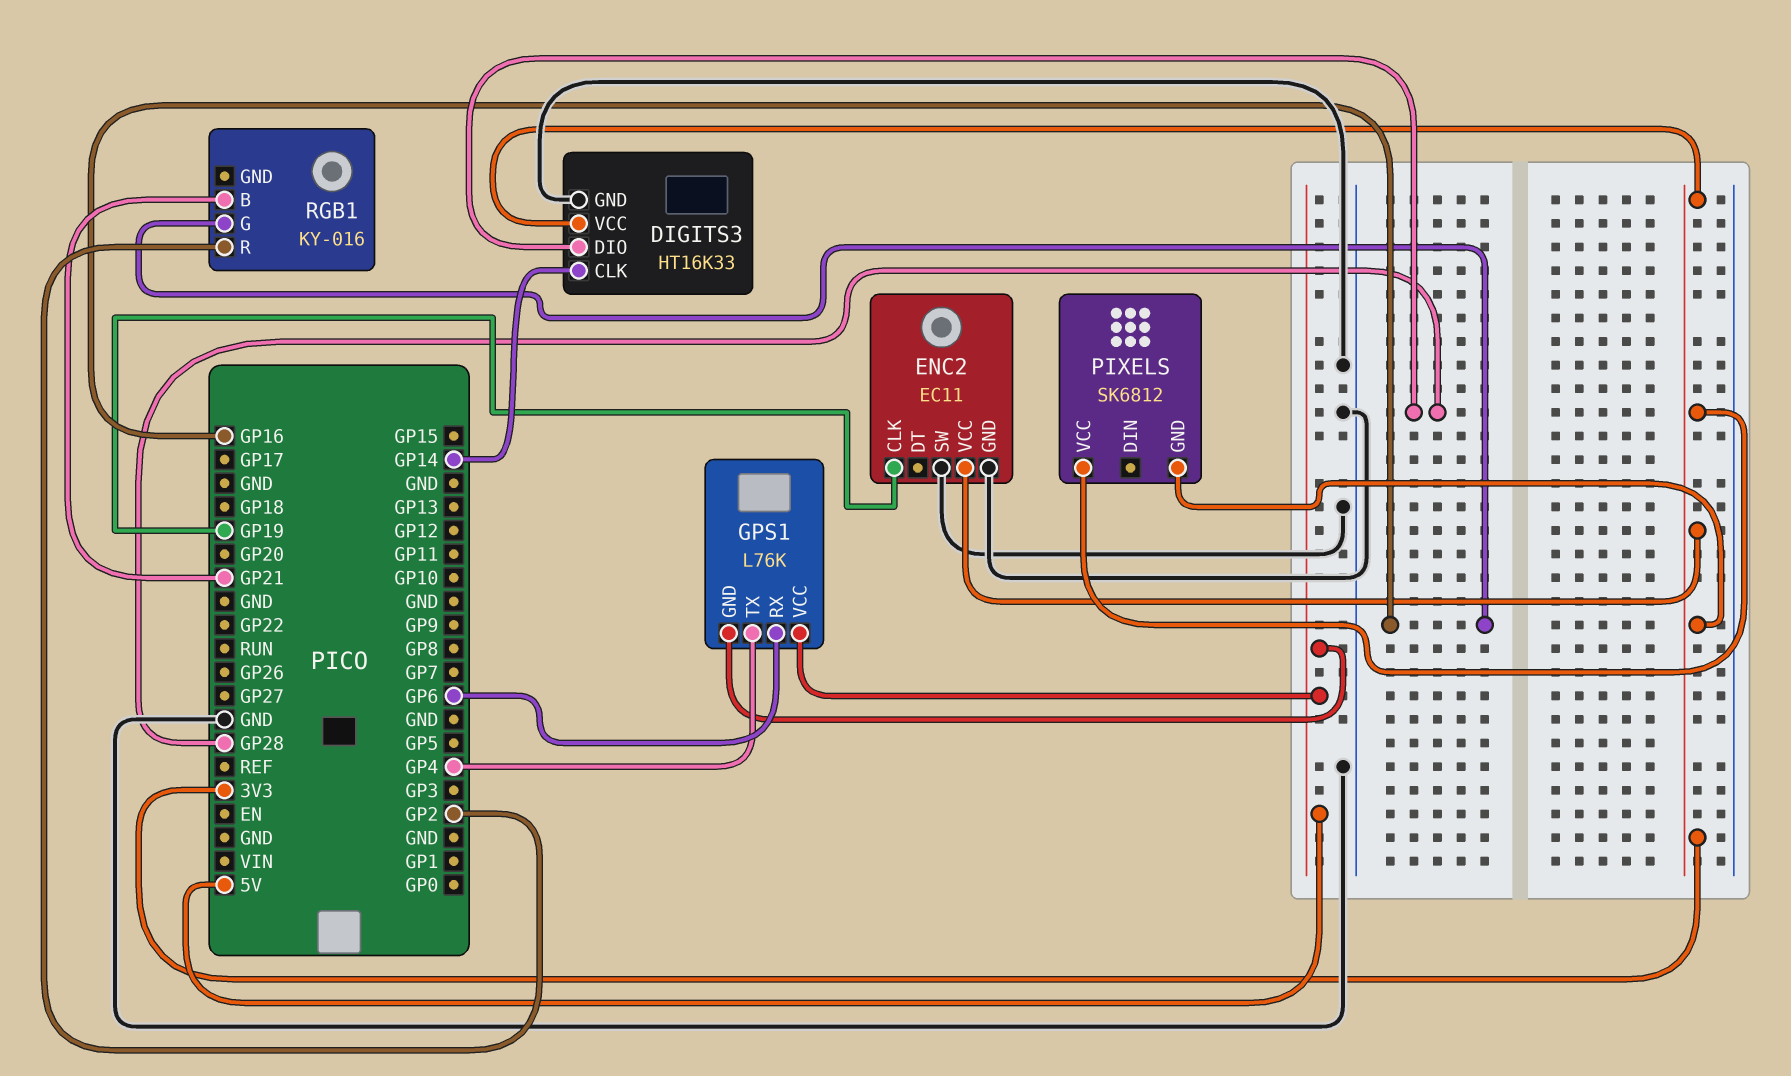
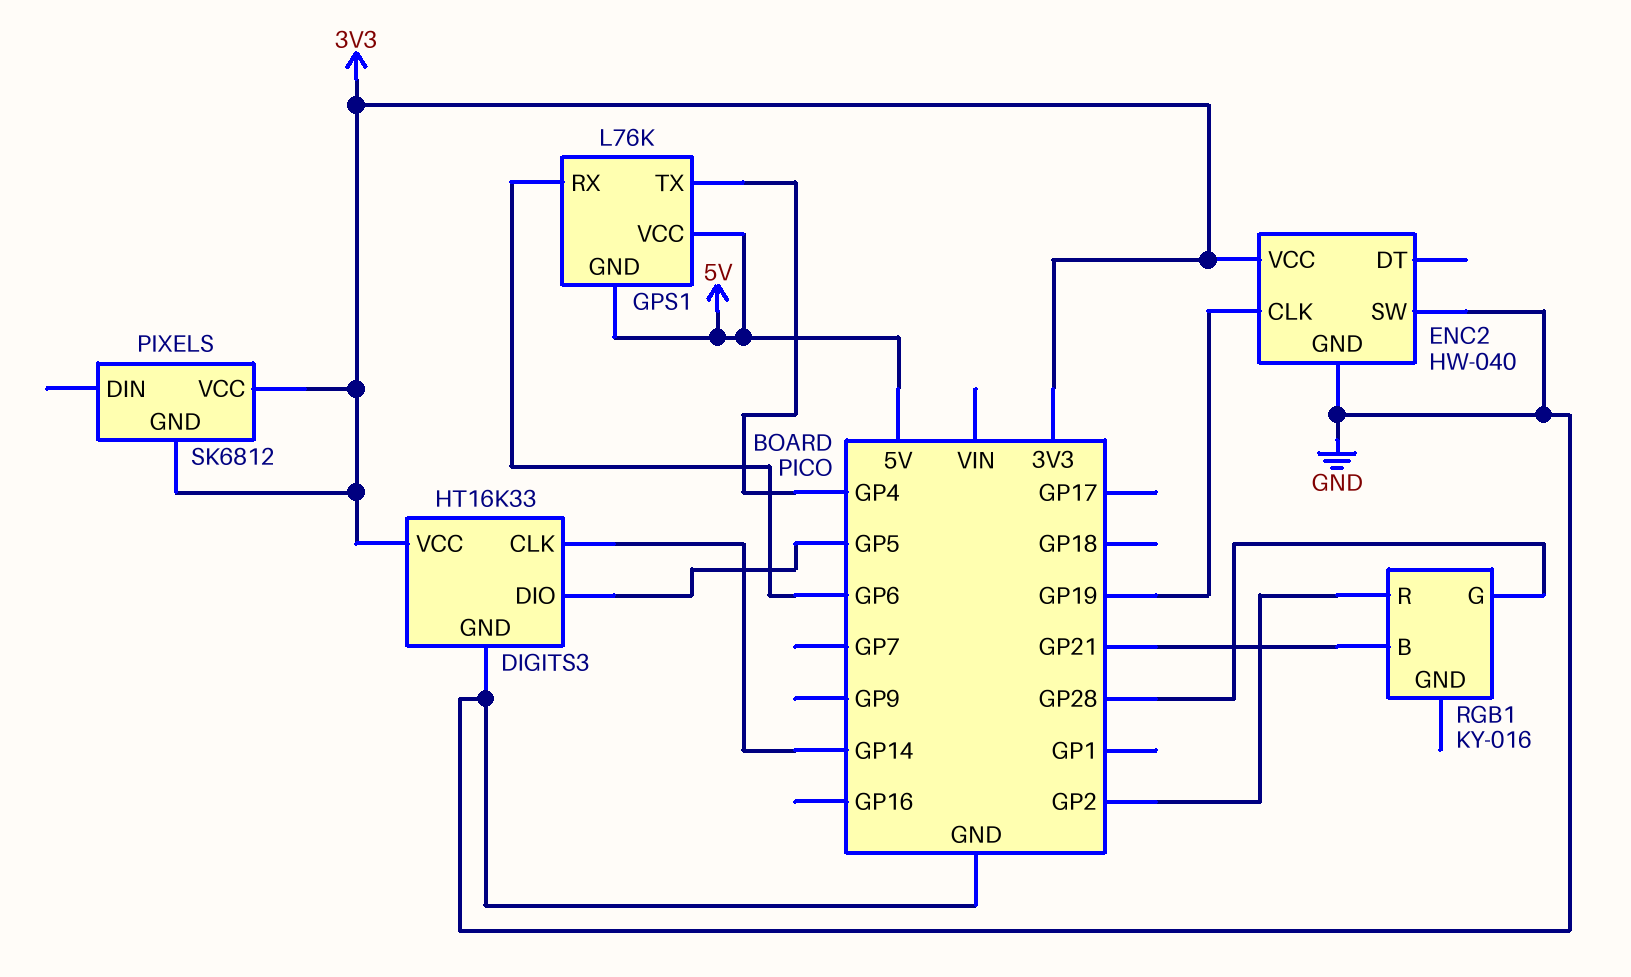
DIGITS3 pin DIO: GP28 -> GP5
ENC2: EC11 -> HW-040
RGB1 pin G: GP16 -> GP28

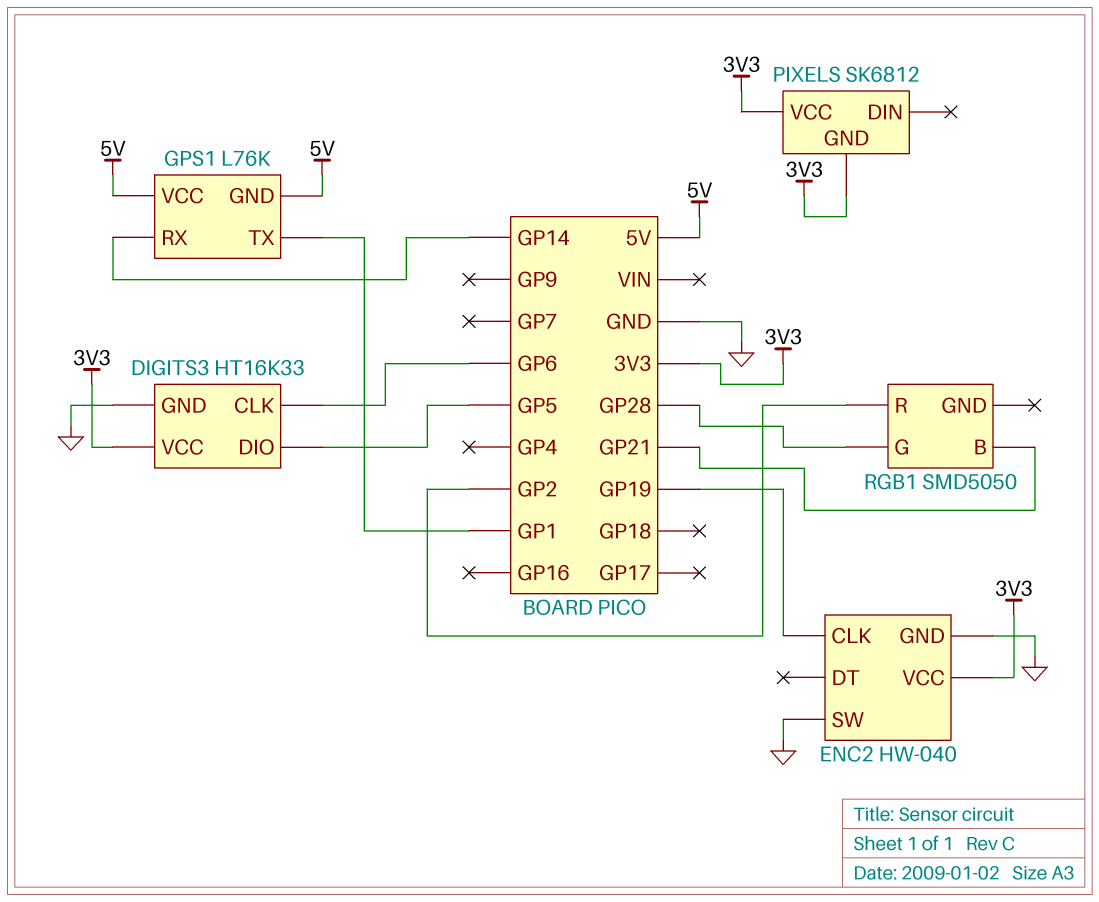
DIGITS3 pin CLK: GP14 -> GP6
GPS1 pin RX: GP6 -> GP14
GPS1 pin TX: GP4 -> GP1
RGB1: KY-016 -> SMD5050

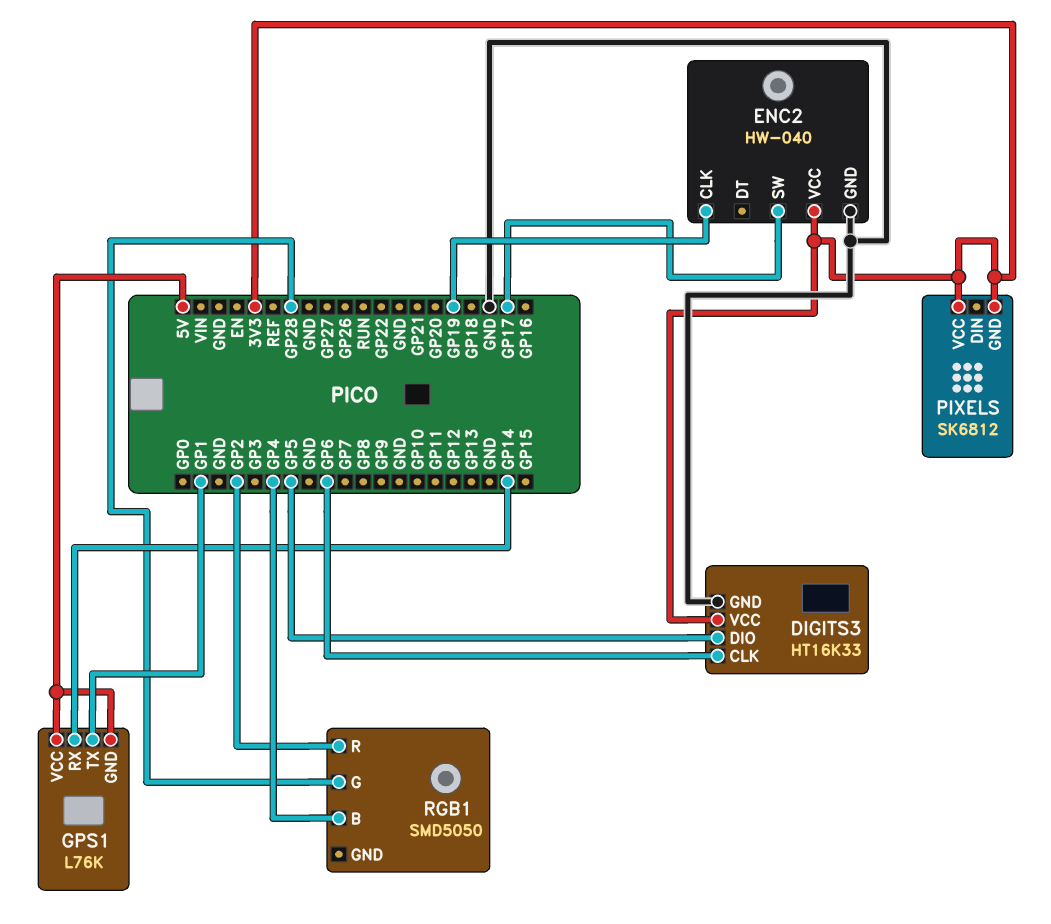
ENC2 pin SW: GND -> GP17
RGB1 pin B: GP21 -> GP4

